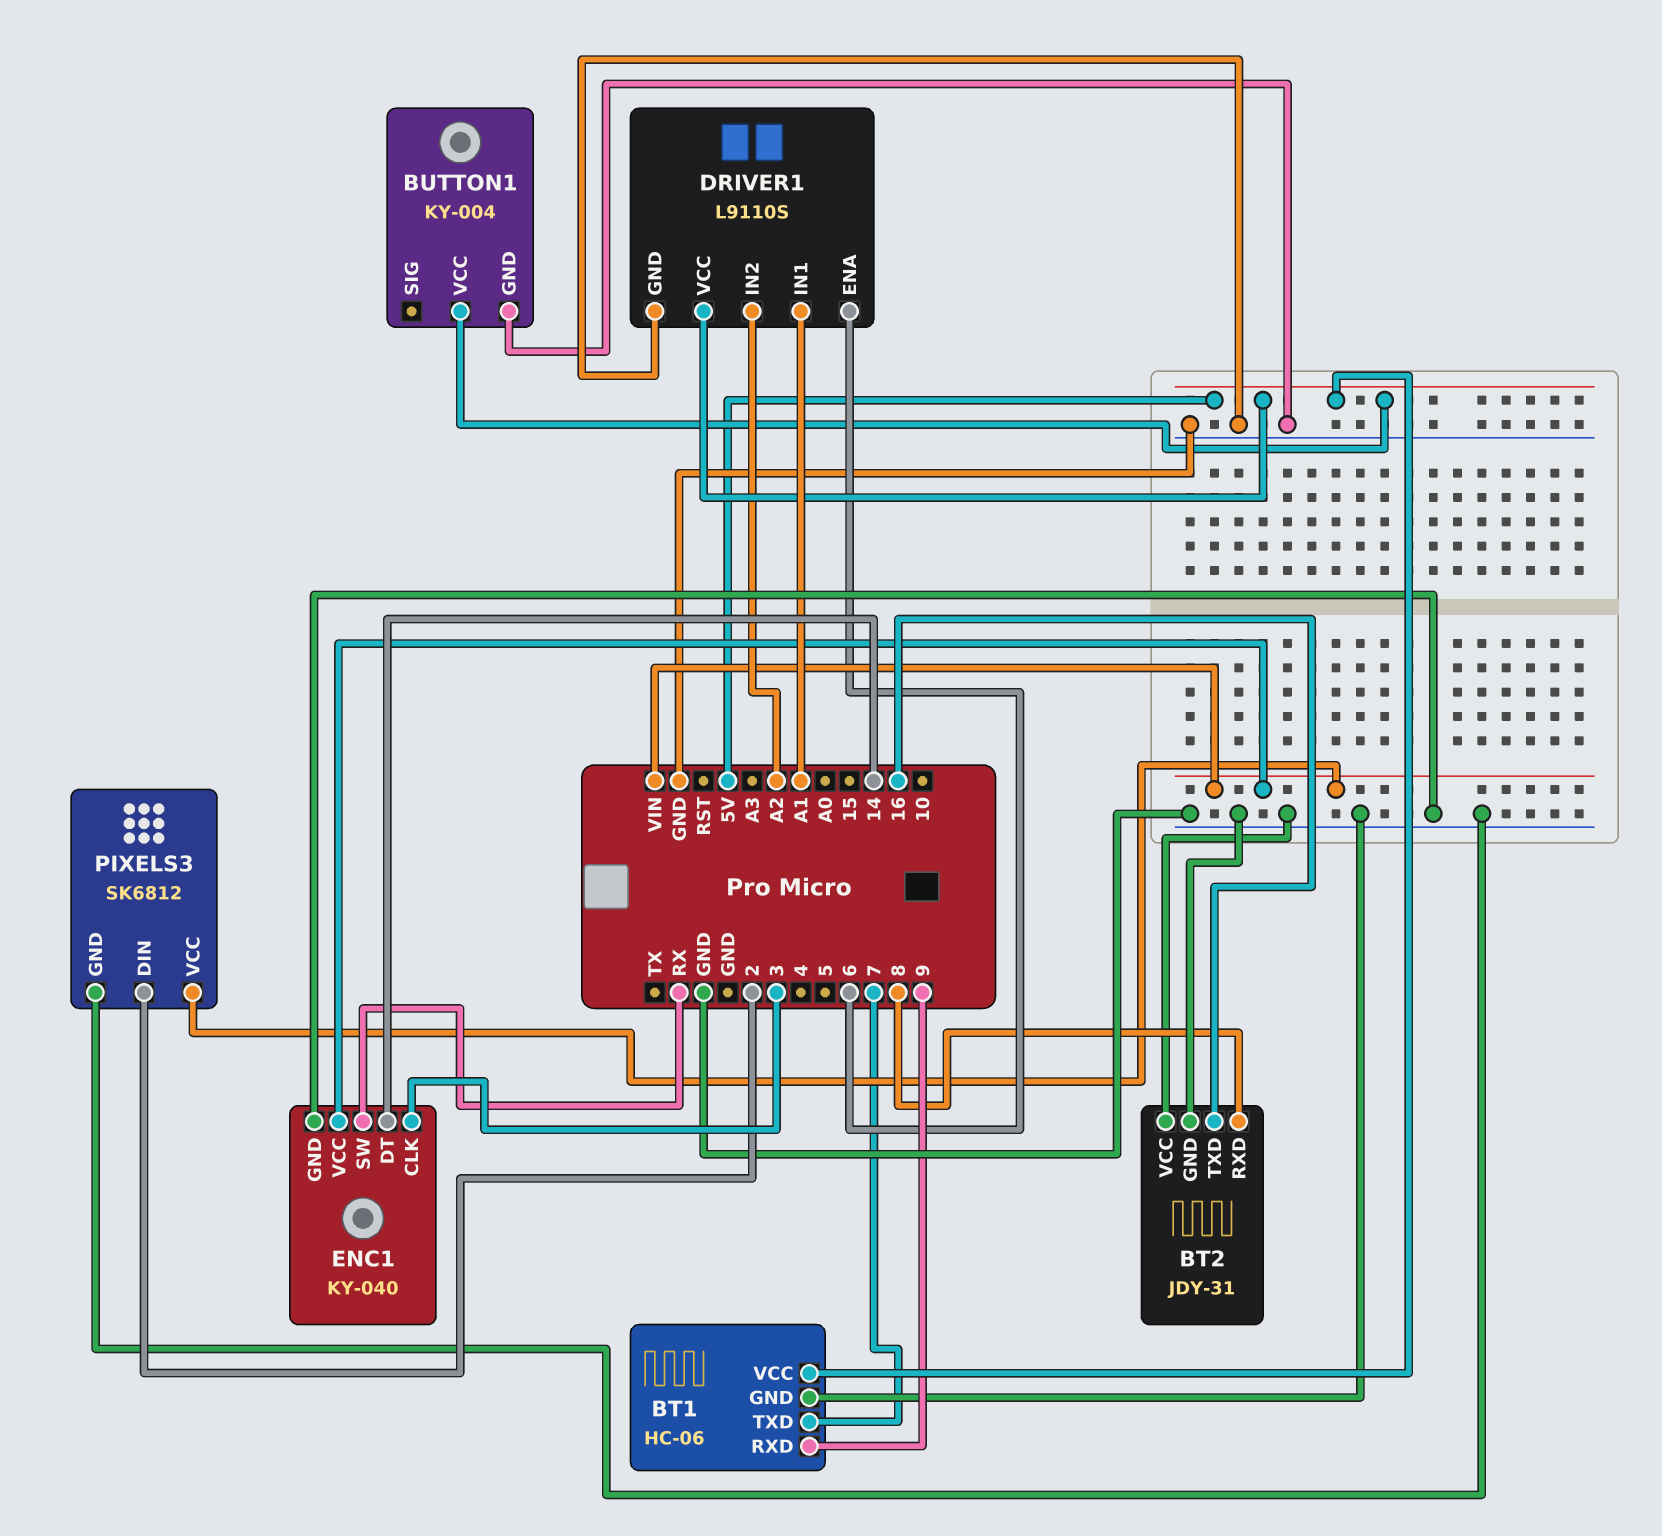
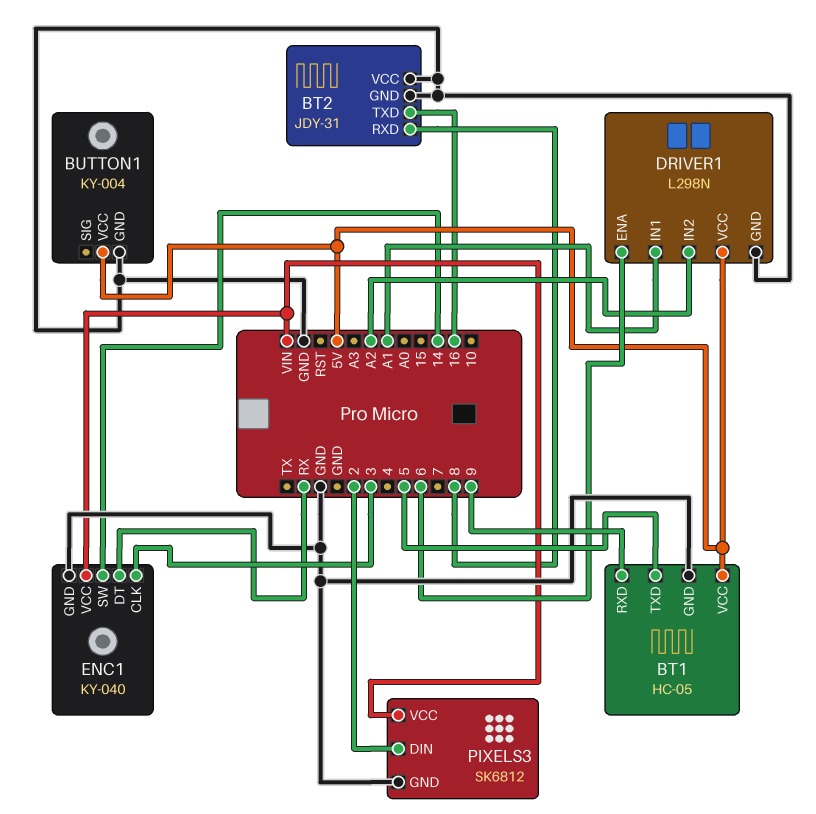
BT1: HC-06 -> HC-05
BT1 pin TXD: 7 -> 5
DRIVER1: L9110S -> L298N
ENC1 pin DT: 14 -> RX
ENC1 pin SW: RX -> 14

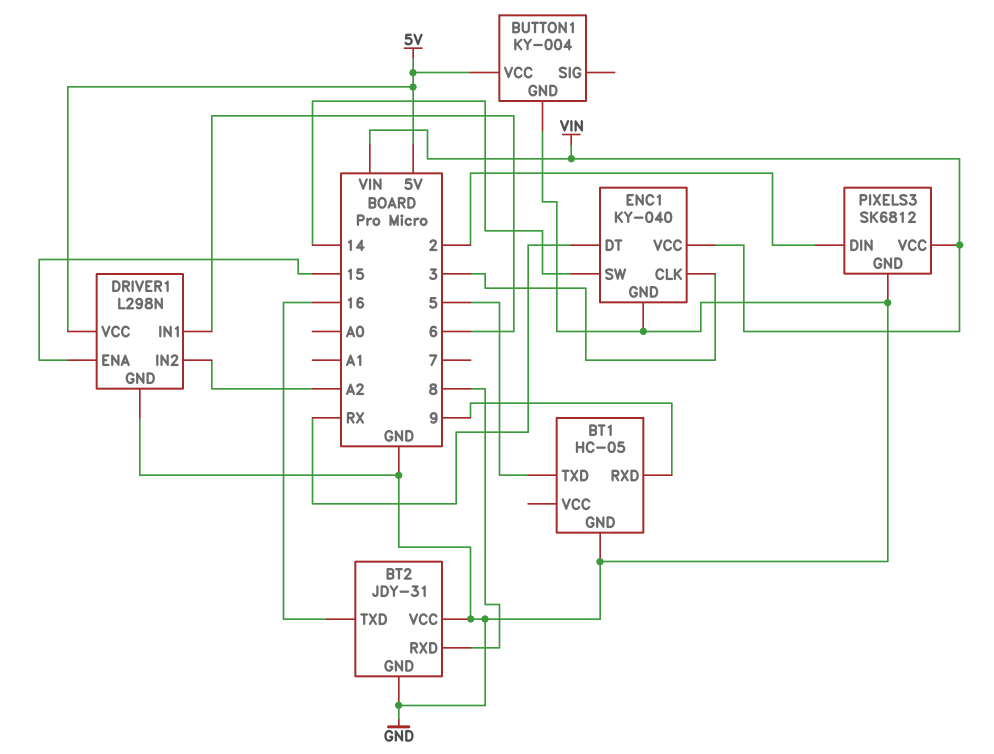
BT1 pin VCC: 5V -> none
DRIVER1 pin ENA: 6 -> 15
DRIVER1 pin IN1: A1 -> 6

